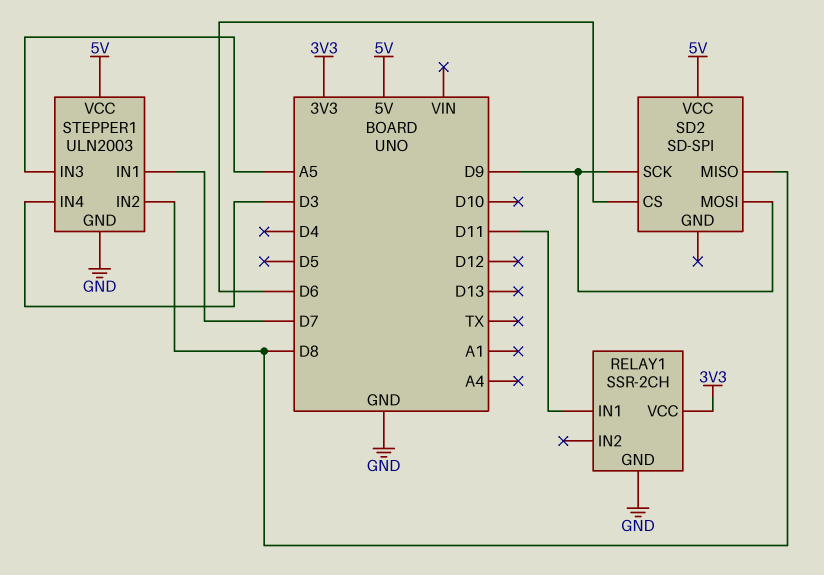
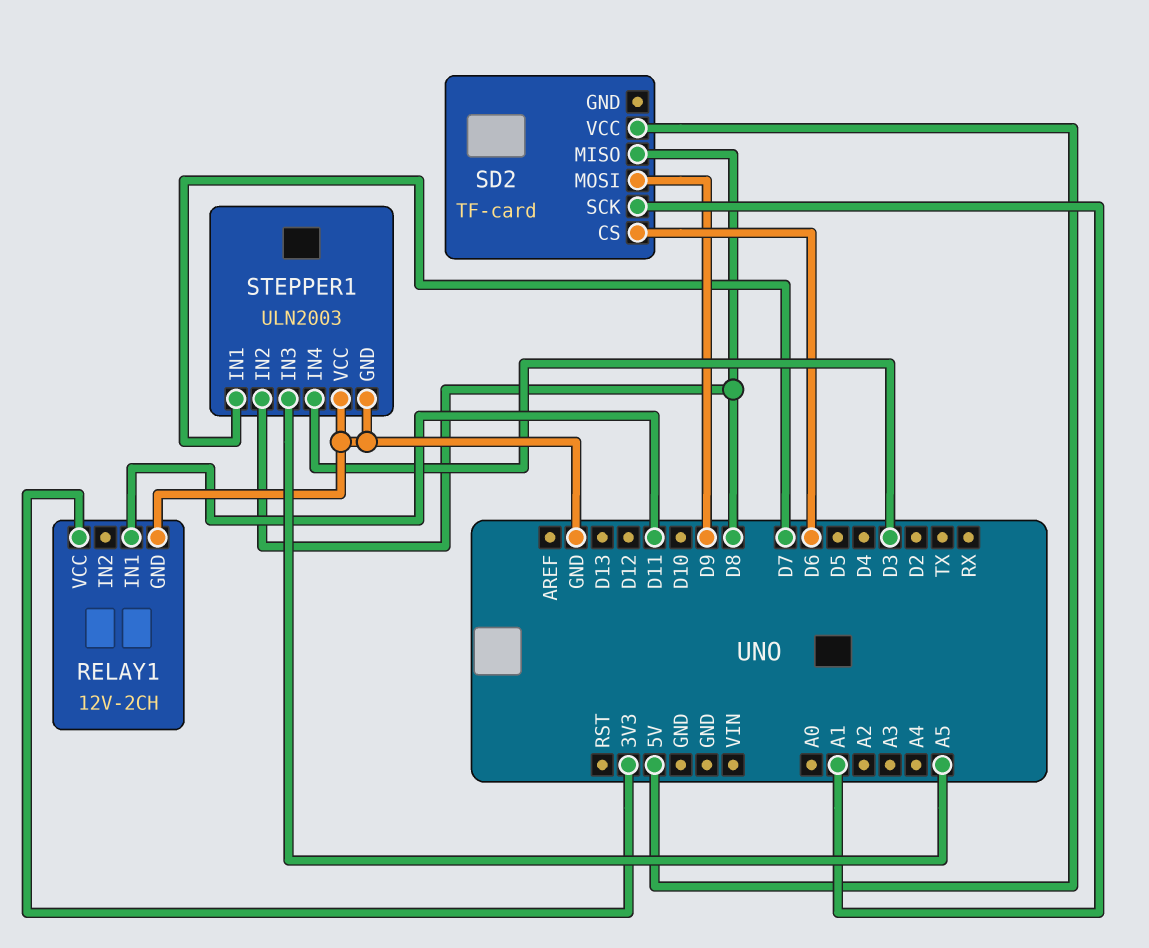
RELAY1: SSR-2CH -> 12V-2CH
SD2: SD-SPI -> TF-card
SD2 pin SCK: D9 -> A1
STEPPER1 pin VCC: 5V -> GND

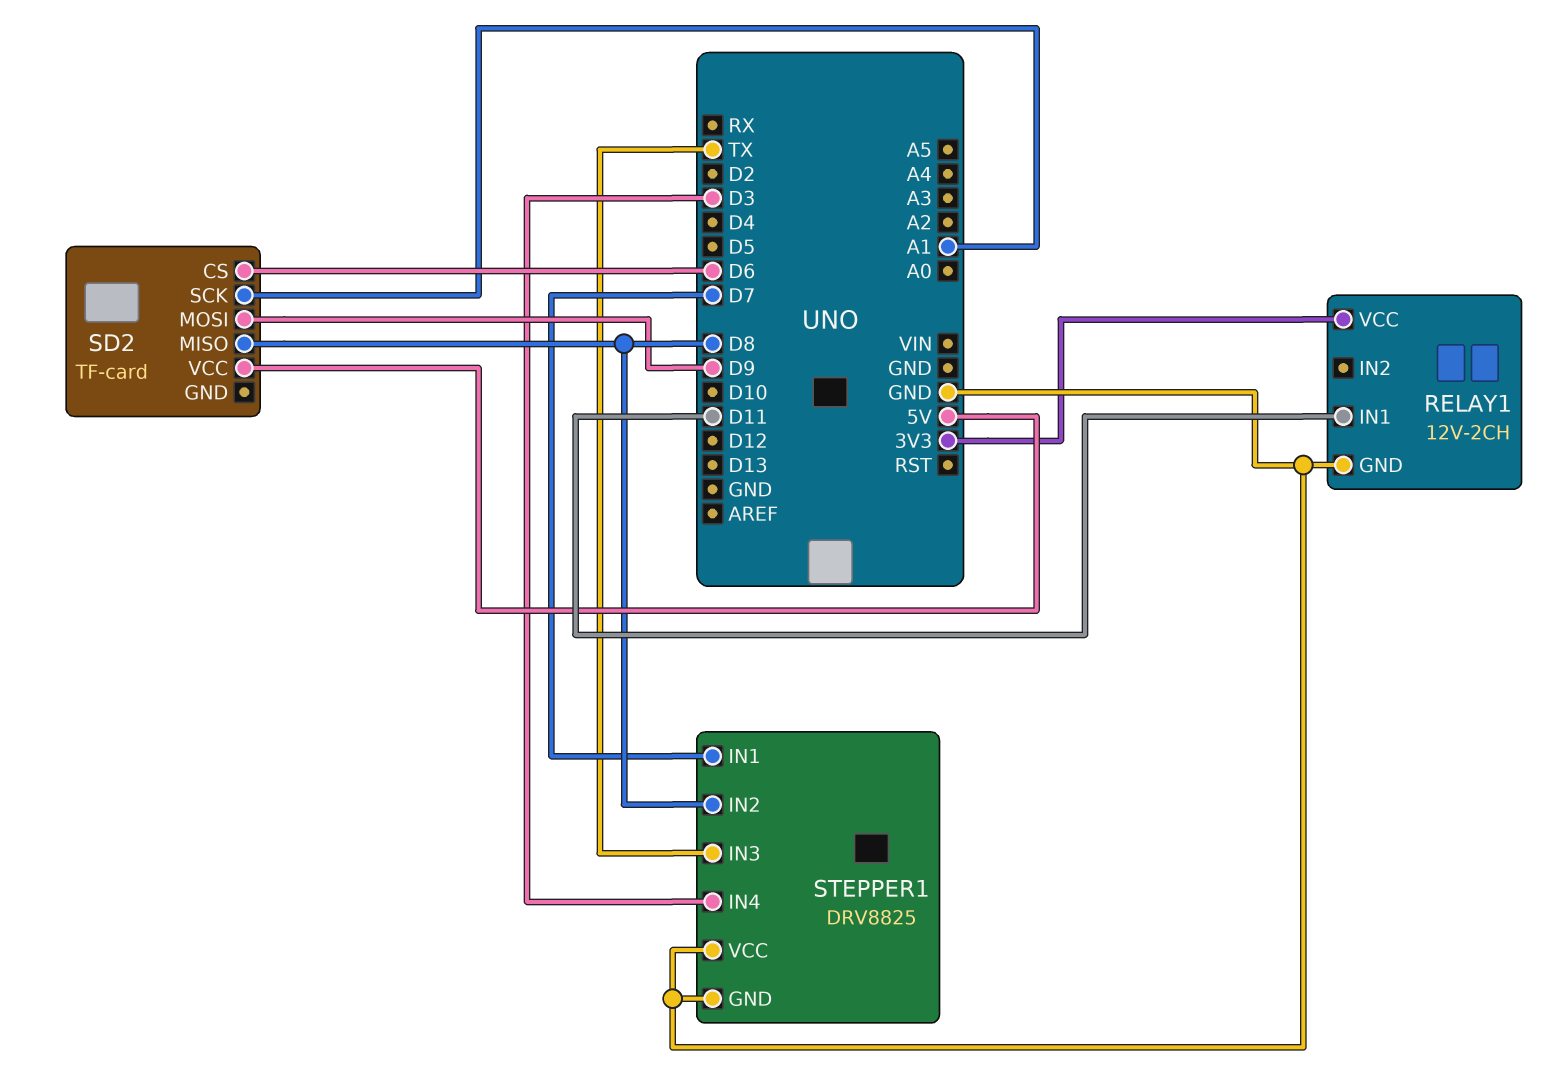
STEPPER1: ULN2003 -> DRV8825
STEPPER1 pin IN3: A5 -> TX

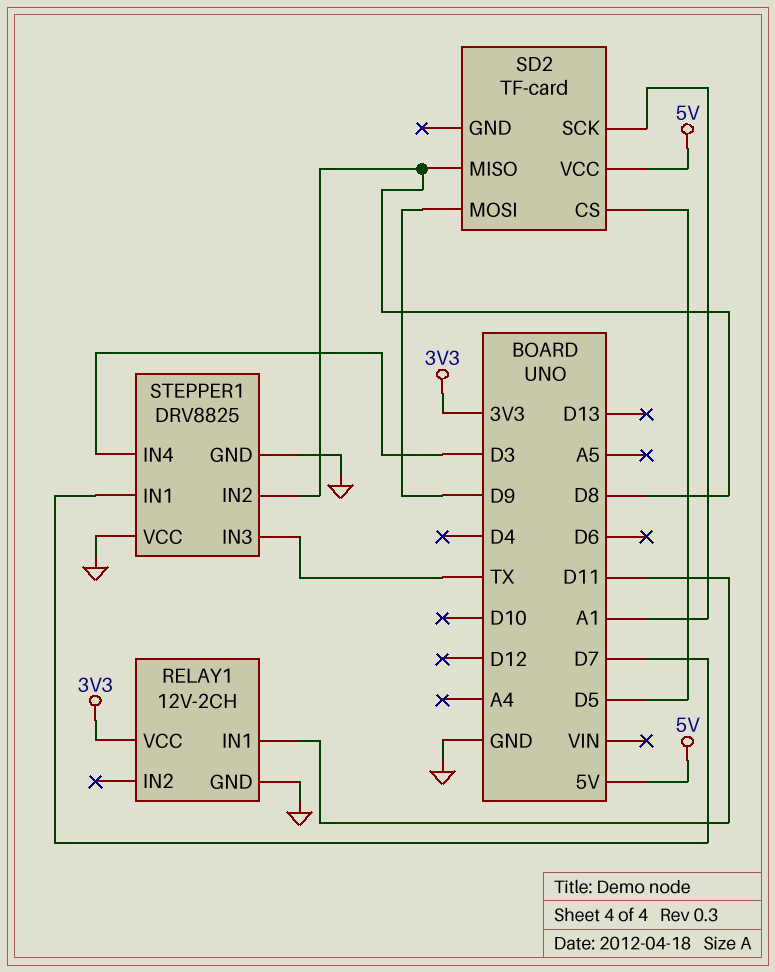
SD2 pin CS: D6 -> D5

